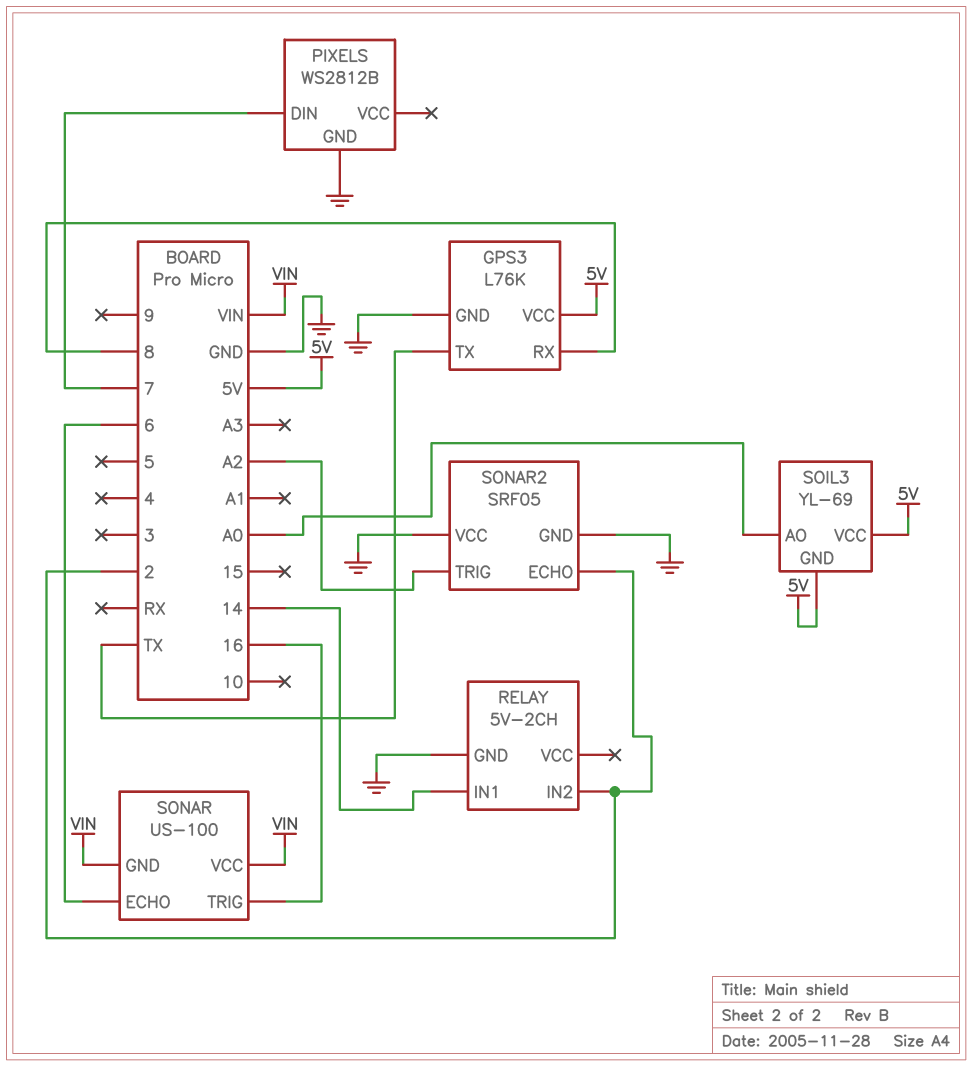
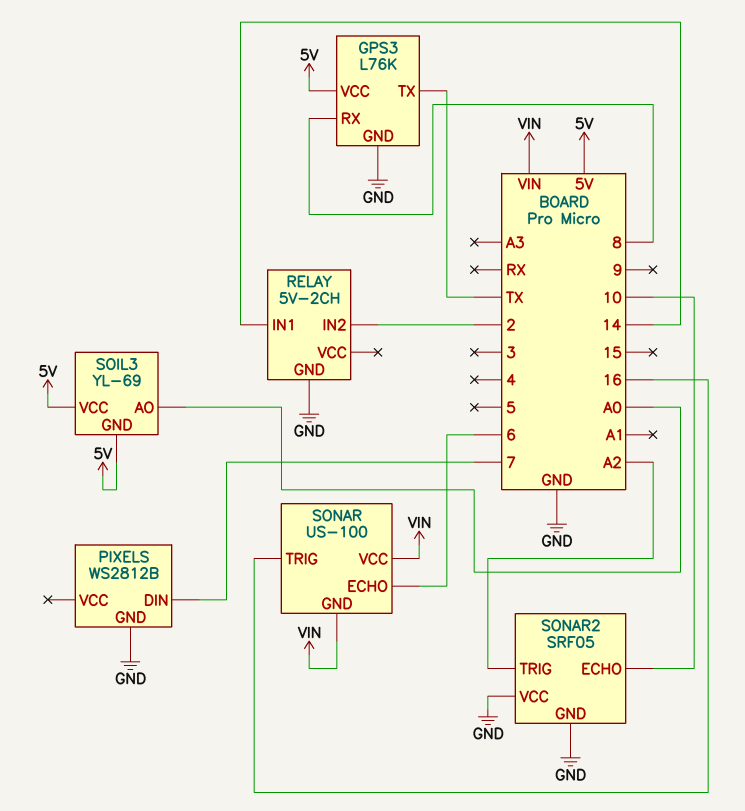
SONAR2 pin ECHO: 2 -> 10

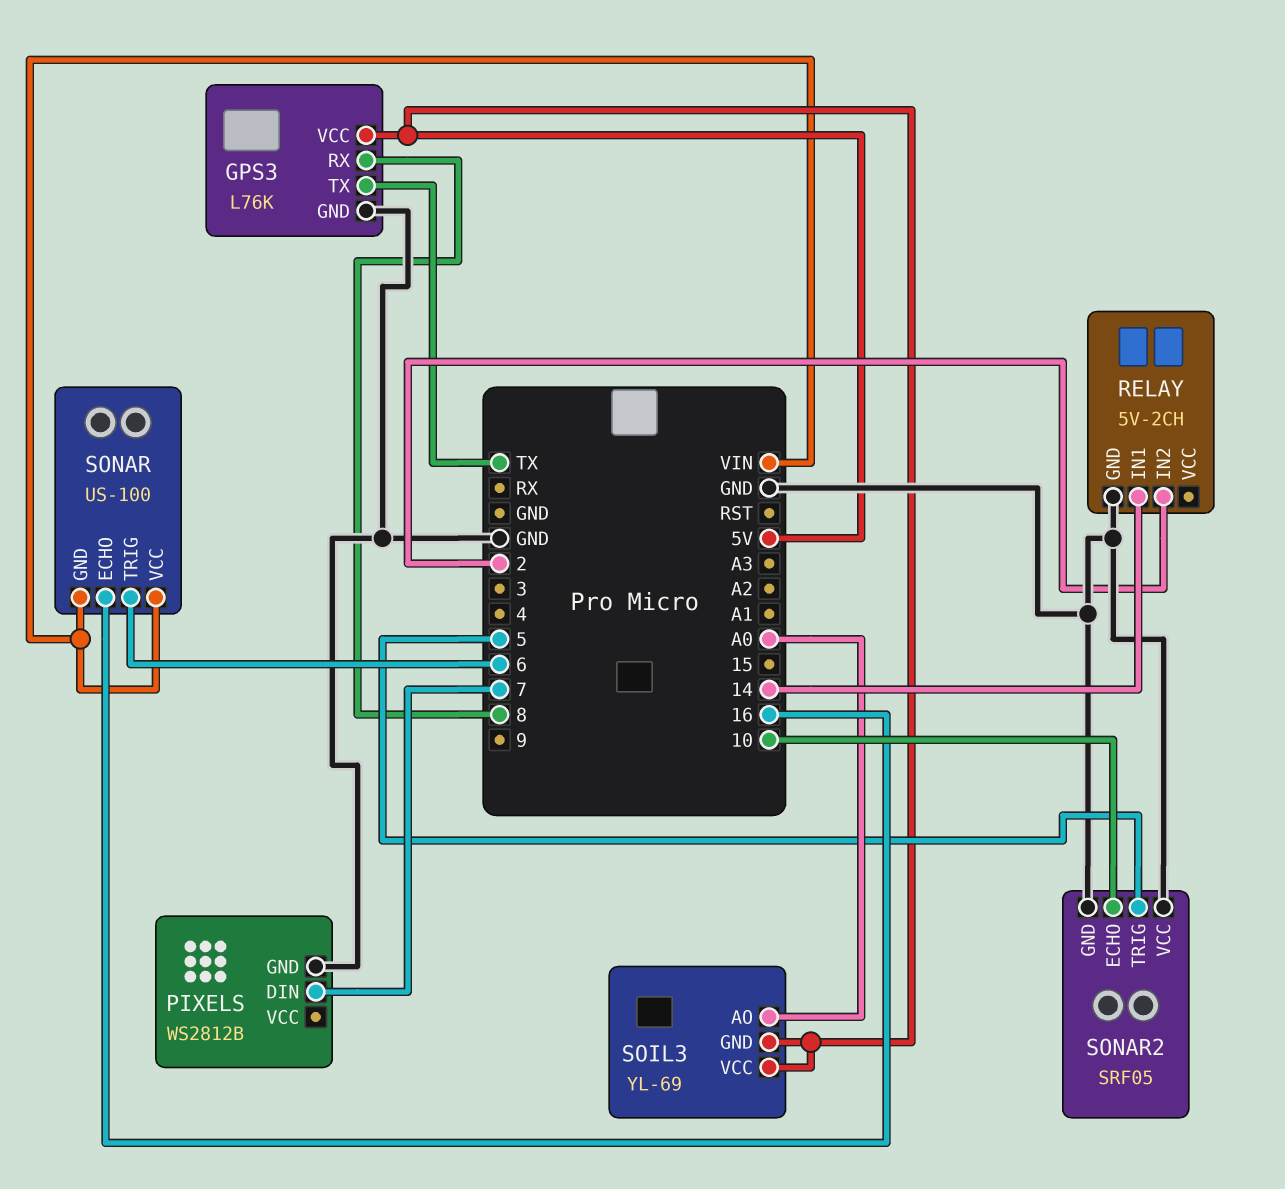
SONAR pin ECHO: 6 -> 16
SONAR pin TRIG: 16 -> 6
SONAR2 pin TRIG: A2 -> 5

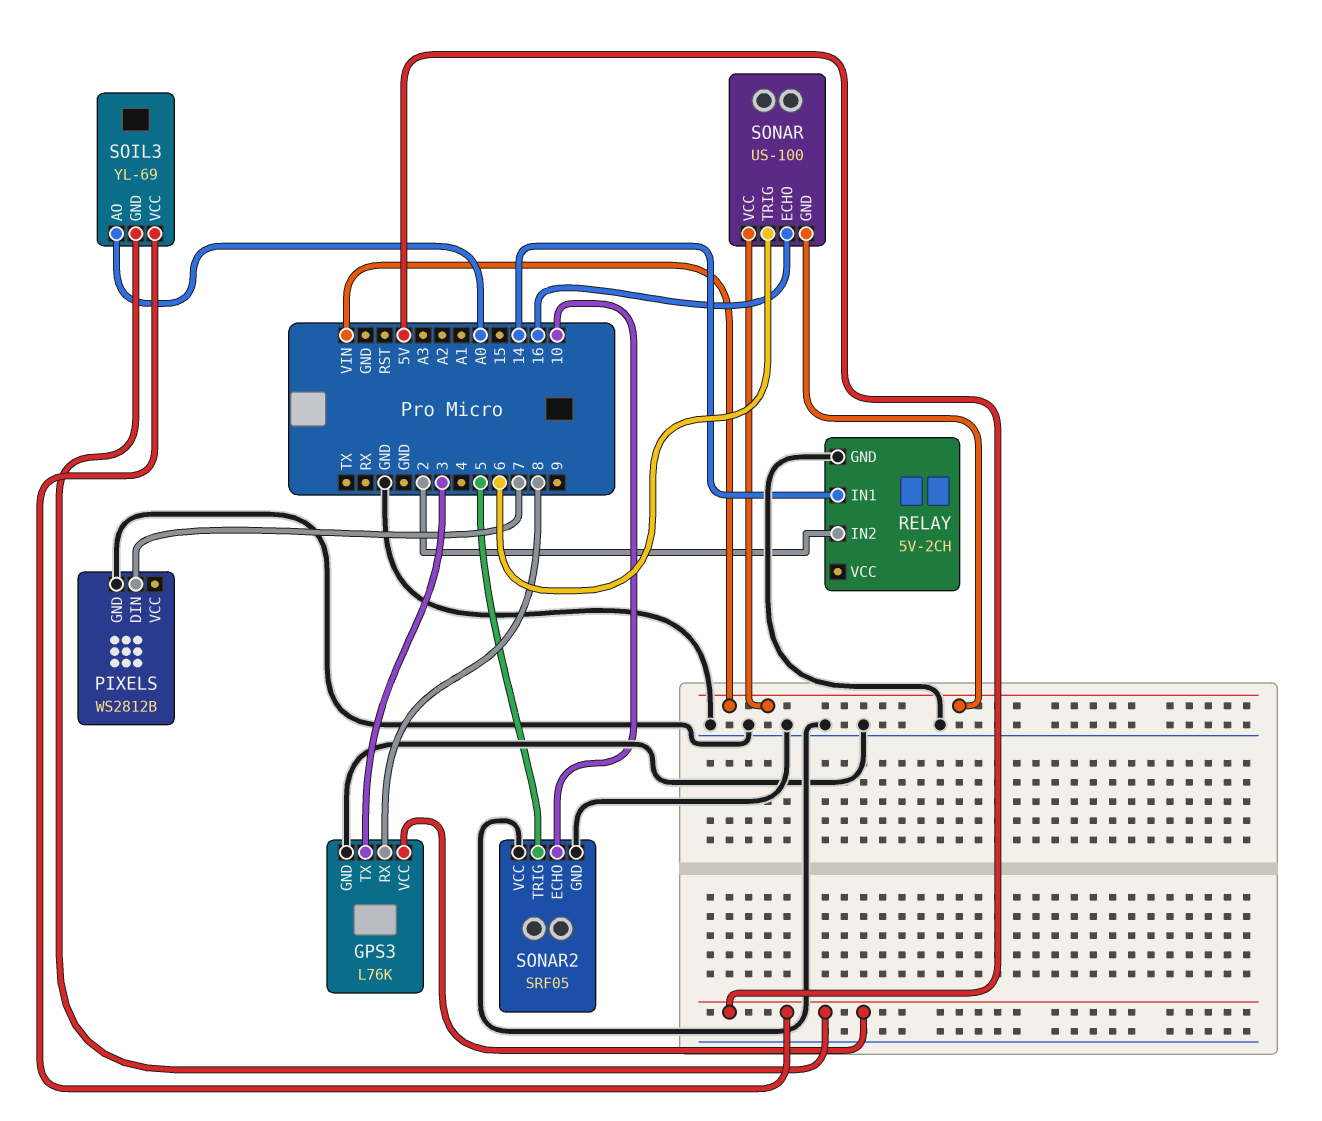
GPS3 pin TX: TX -> 3

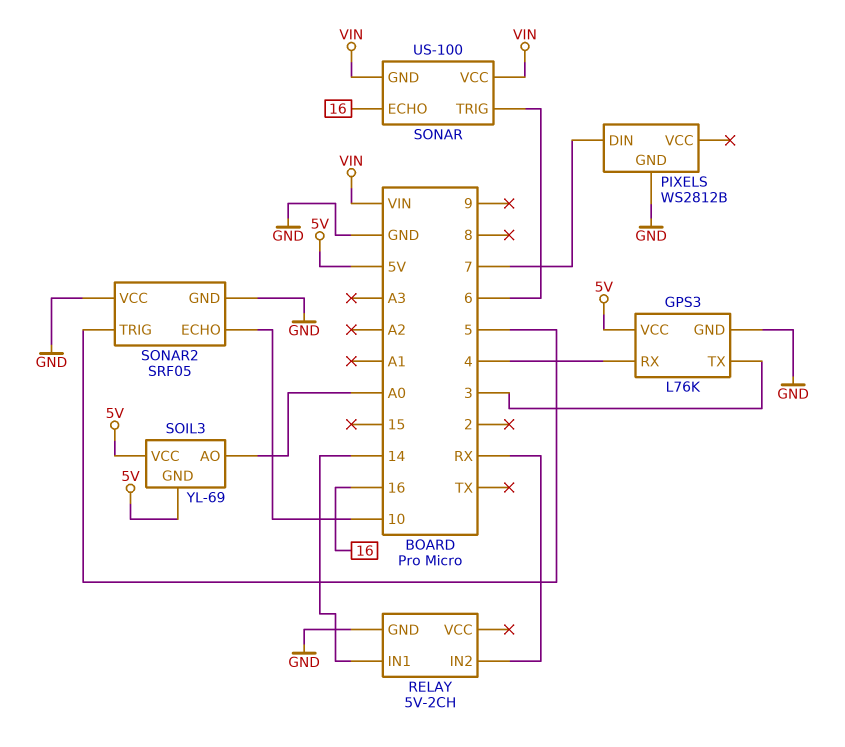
GPS3 pin RX: 8 -> 4
RELAY pin IN2: 2 -> RX

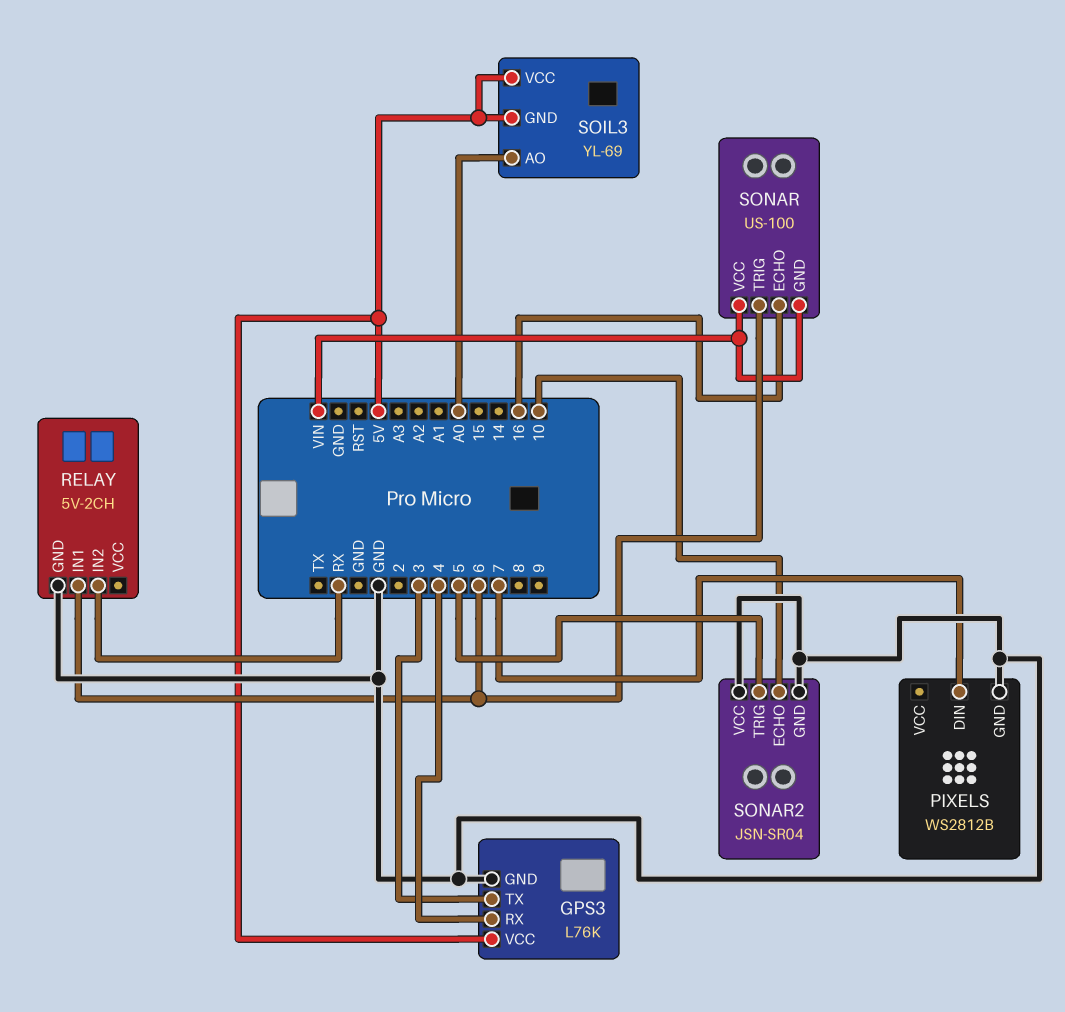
RELAY pin IN1: 14 -> 6
SONAR2: SRF05 -> JSN-SR04

